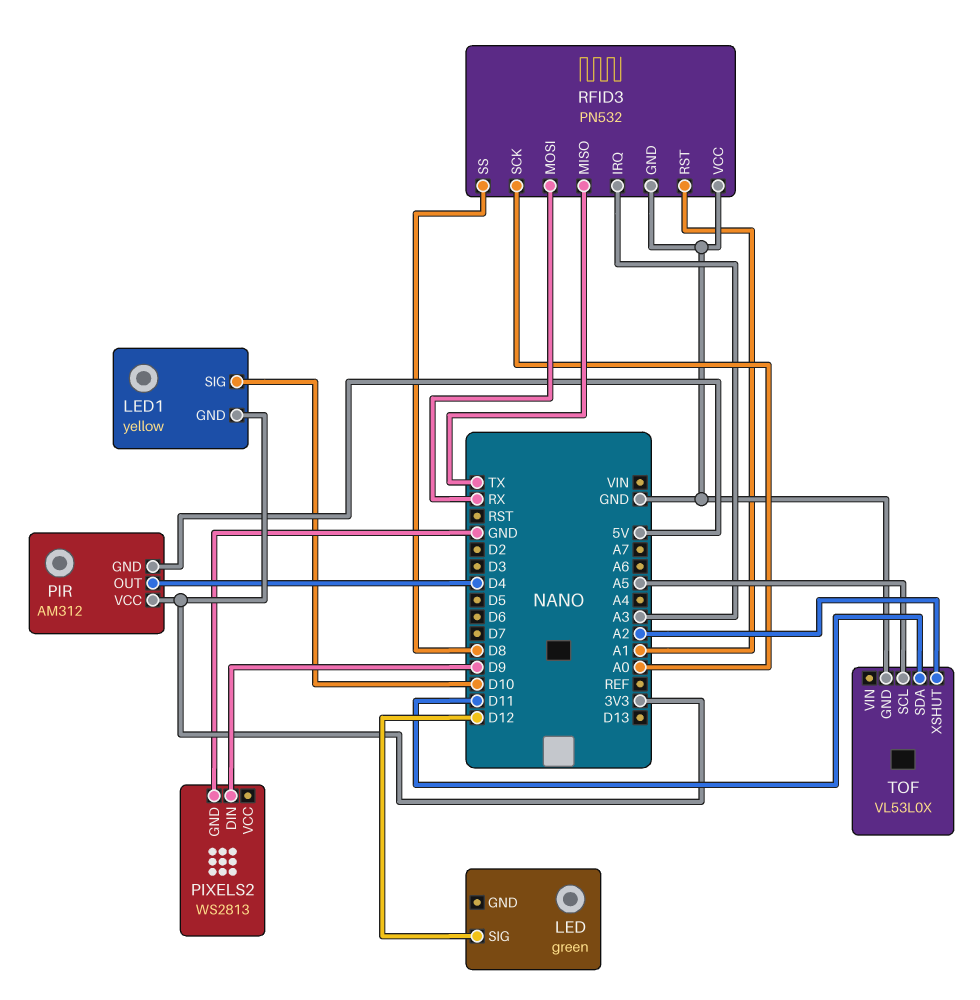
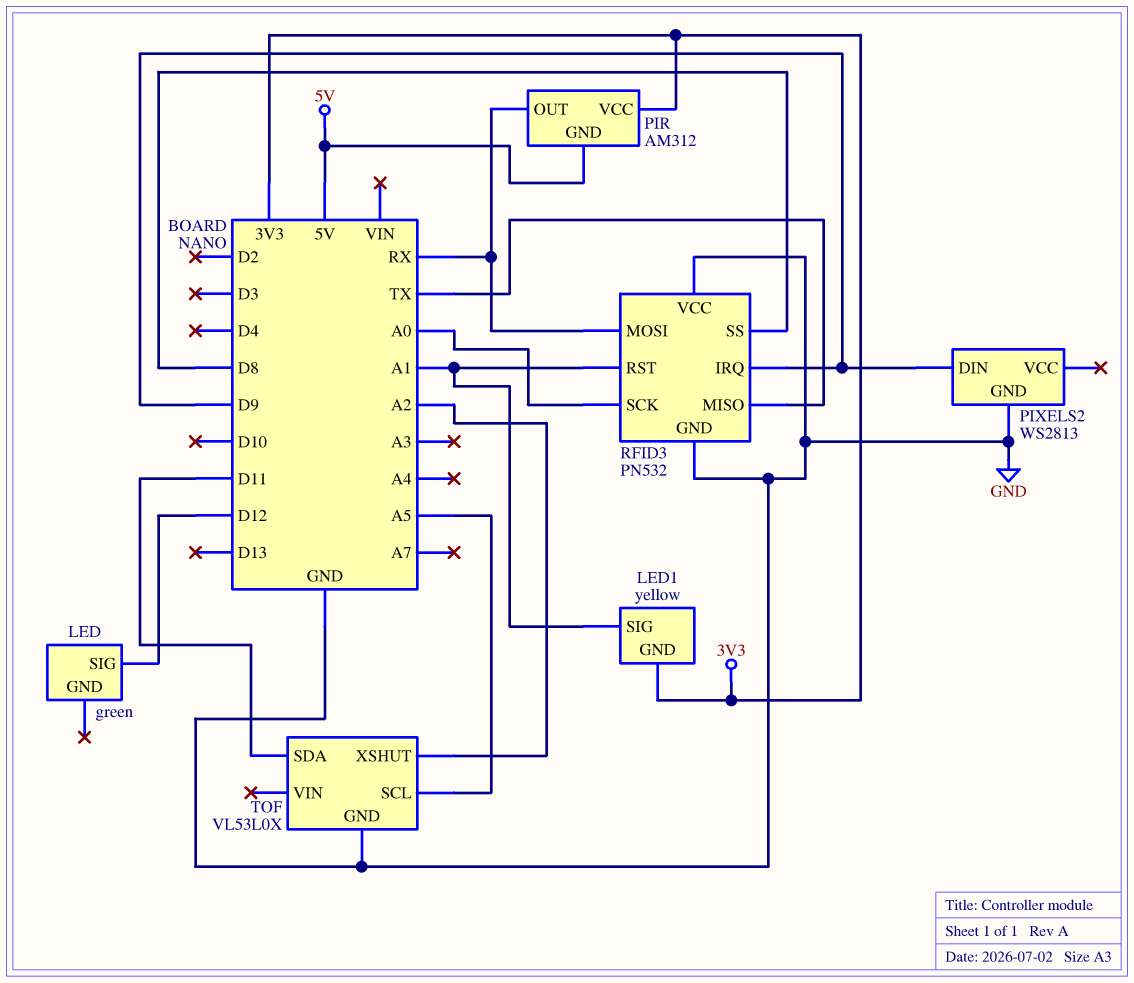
LED1 pin SIG: D10 -> A1
PIR pin OUT: D4 -> RX
RFID3 pin IRQ: A3 -> D9

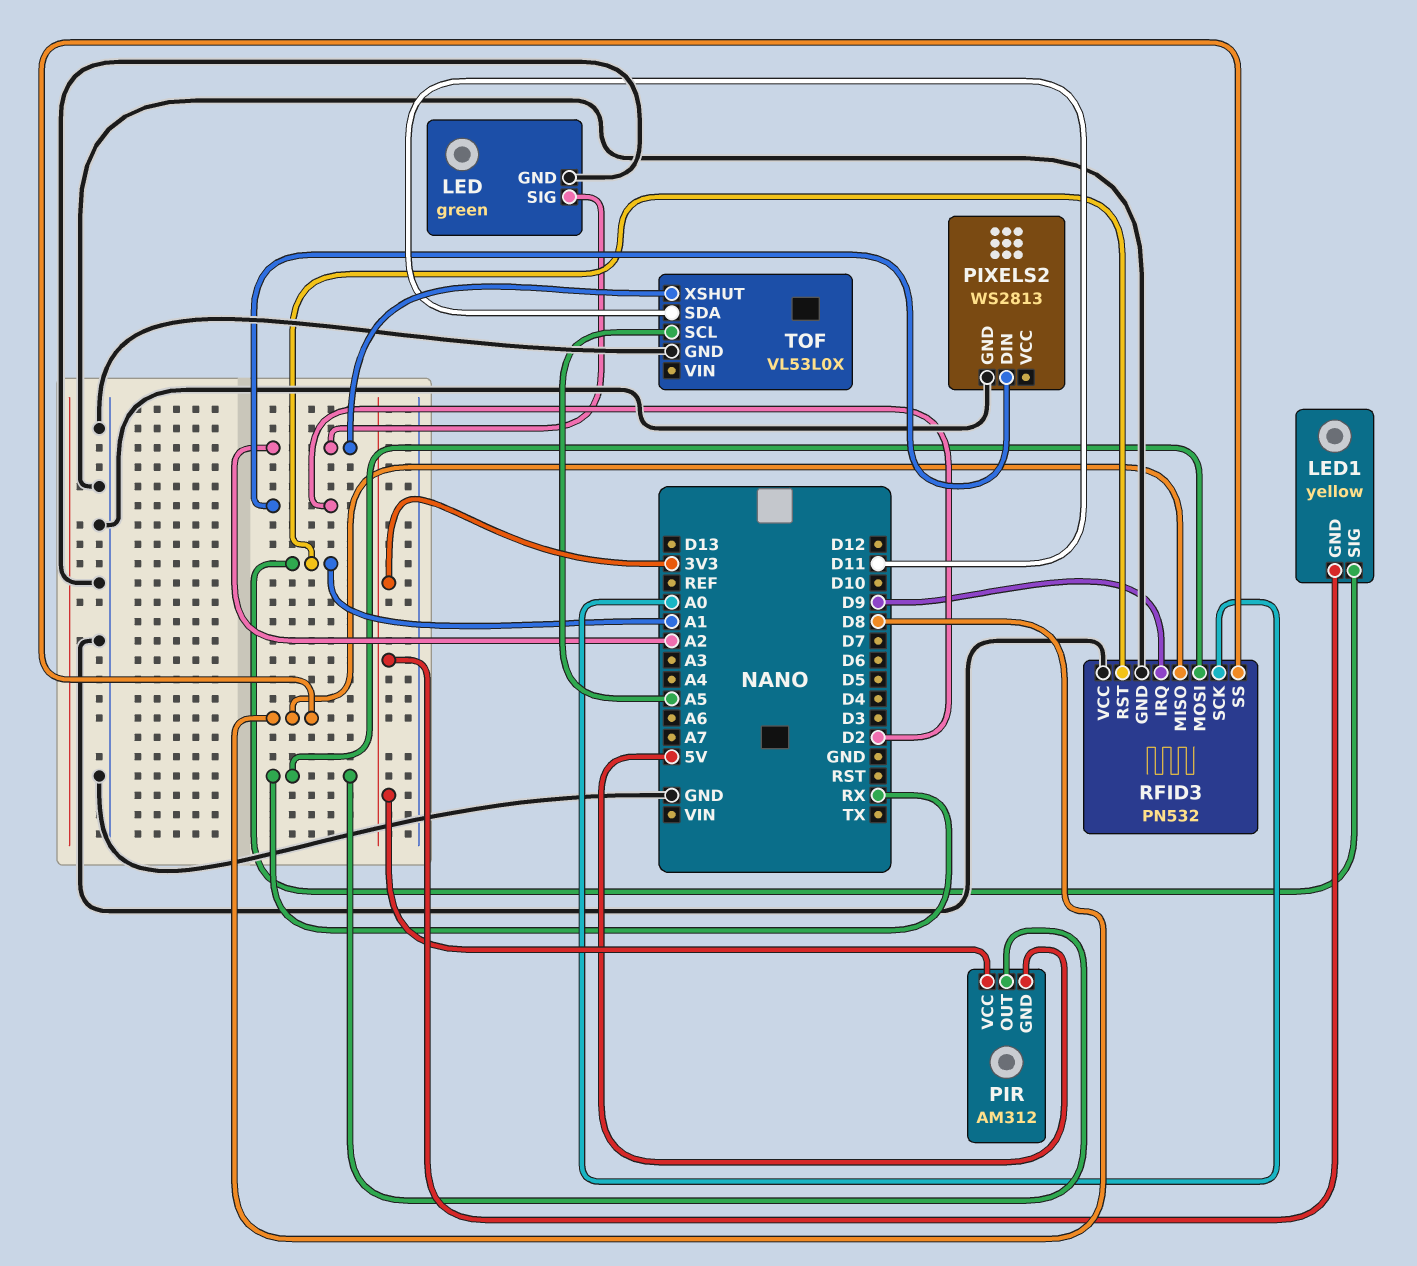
LED pin GND: none -> GND
LED pin SIG: D12 -> A2
PIXELS2 pin DIN: D9 -> D2
RFID3 pin MISO: TX -> D8

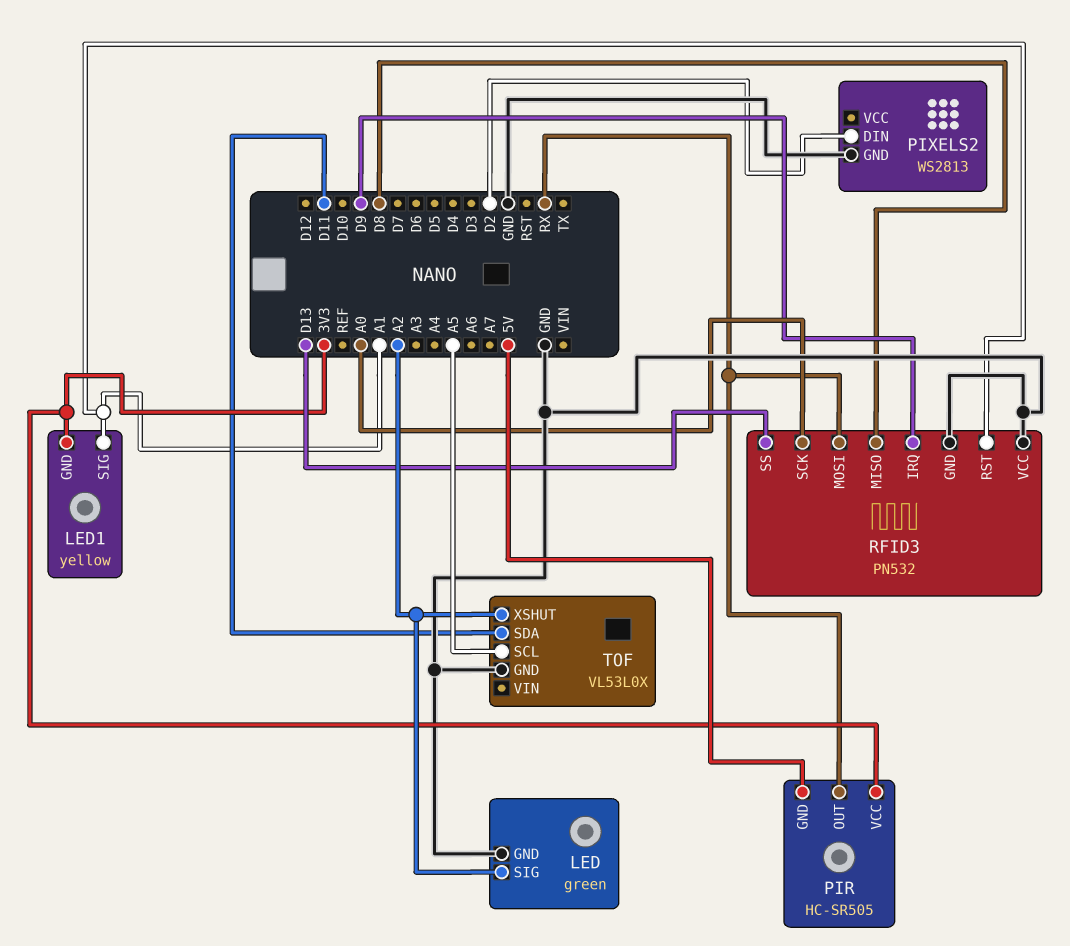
PIR: AM312 -> HC-SR505
RFID3 pin SS: D8 -> D13

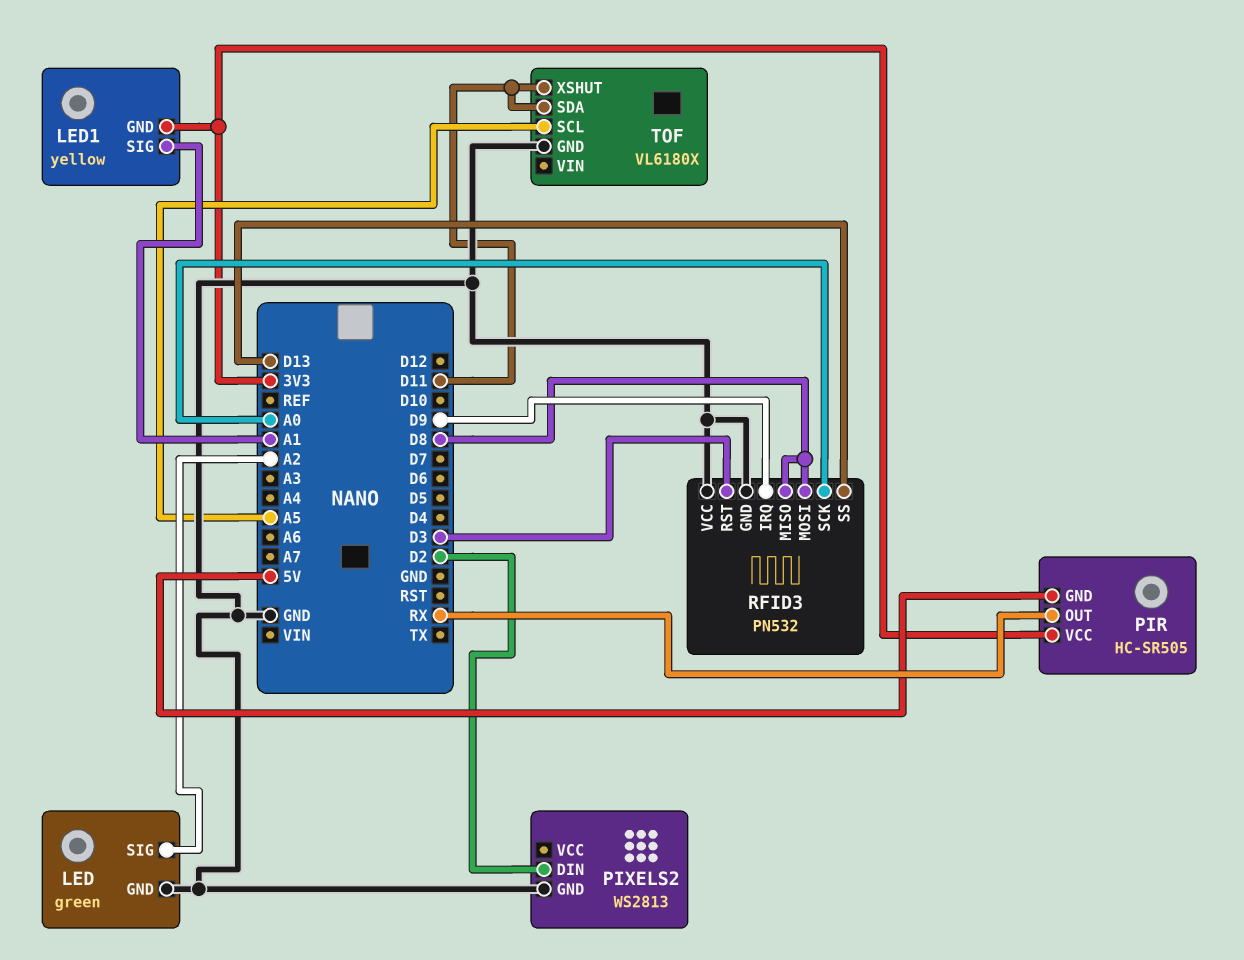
RFID3 pin MOSI: RX -> D8
RFID3 pin RST: A1 -> D3
TOF: VL53L0X -> VL6180X
TOF pin XSHUT: A2 -> D11

